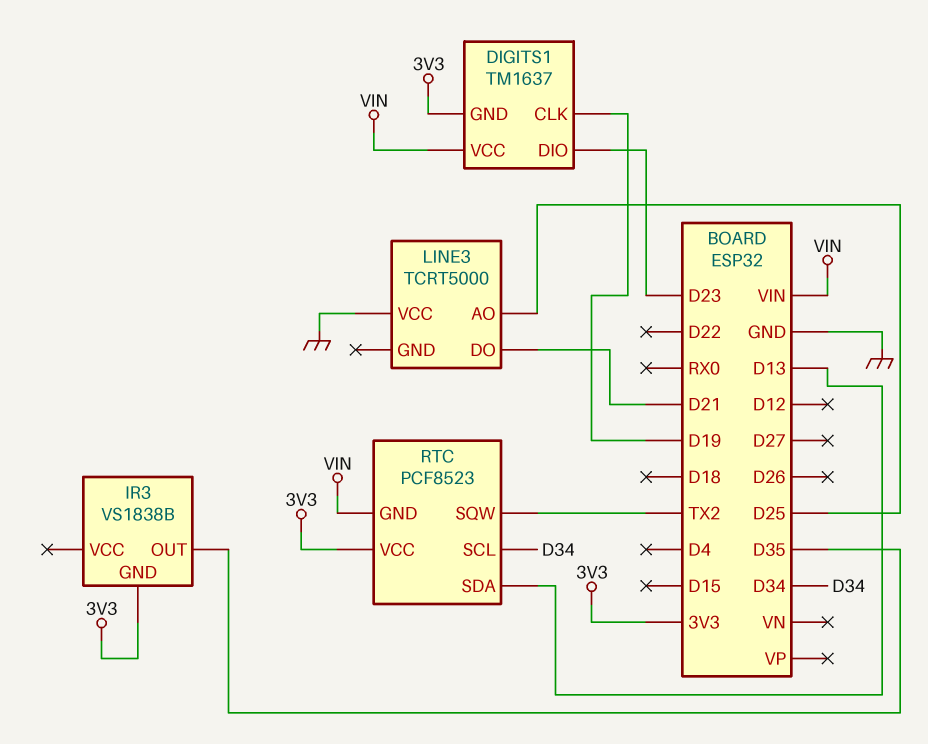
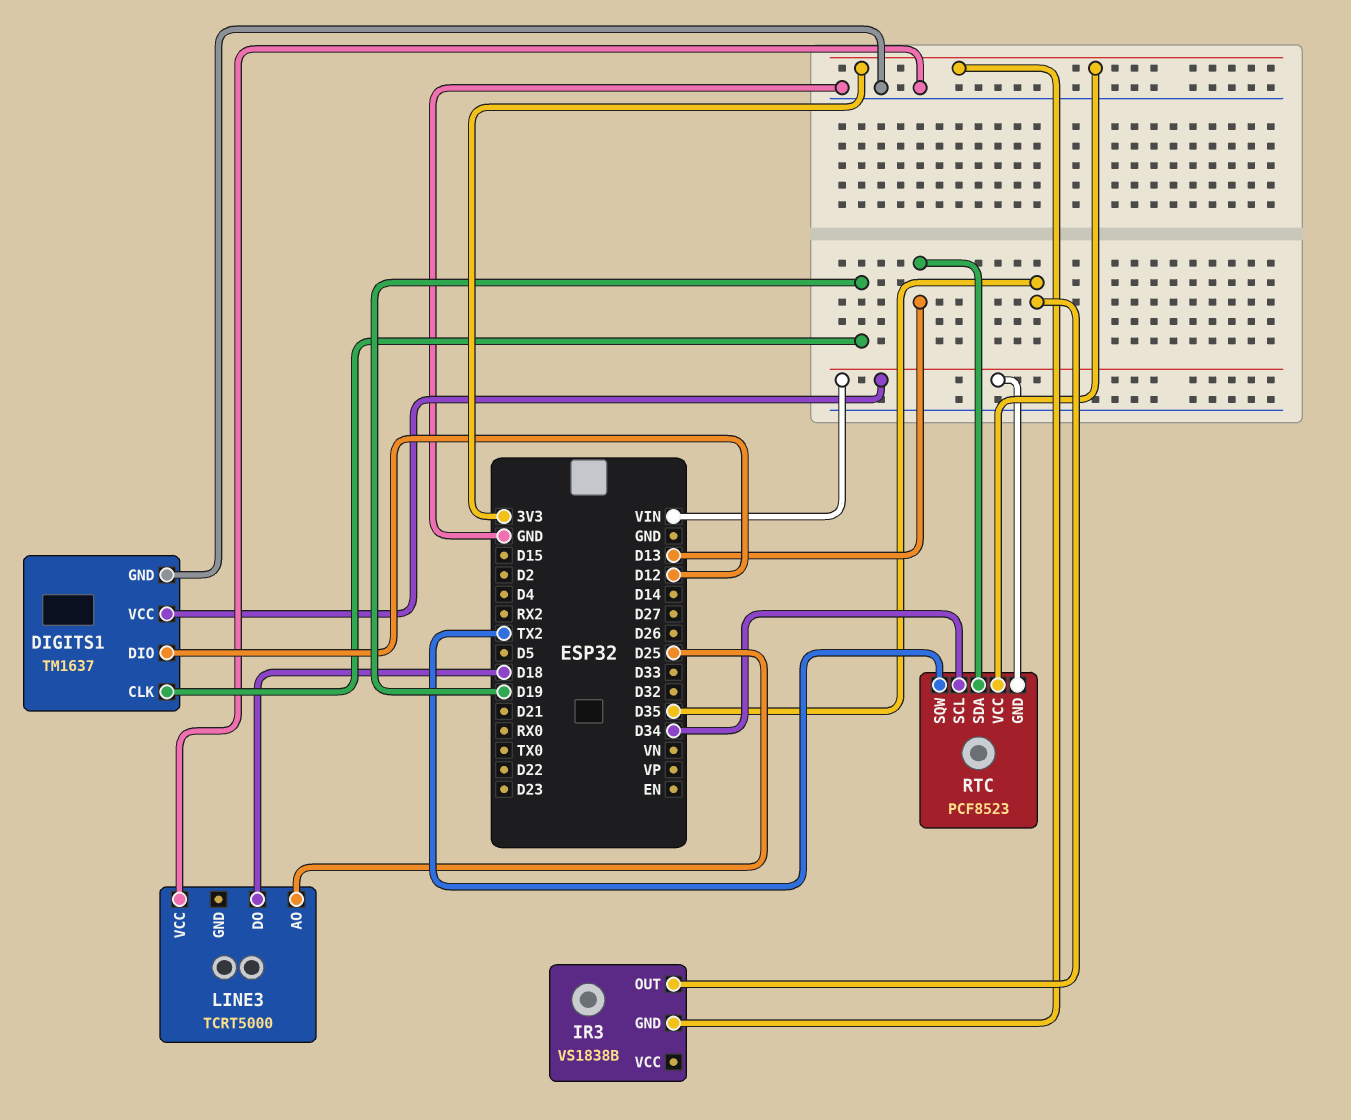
DIGITS1 pin DIO: D23 -> D12
DIGITS1 pin GND: 3V3 -> GND
LINE3 pin DO: D21 -> D18

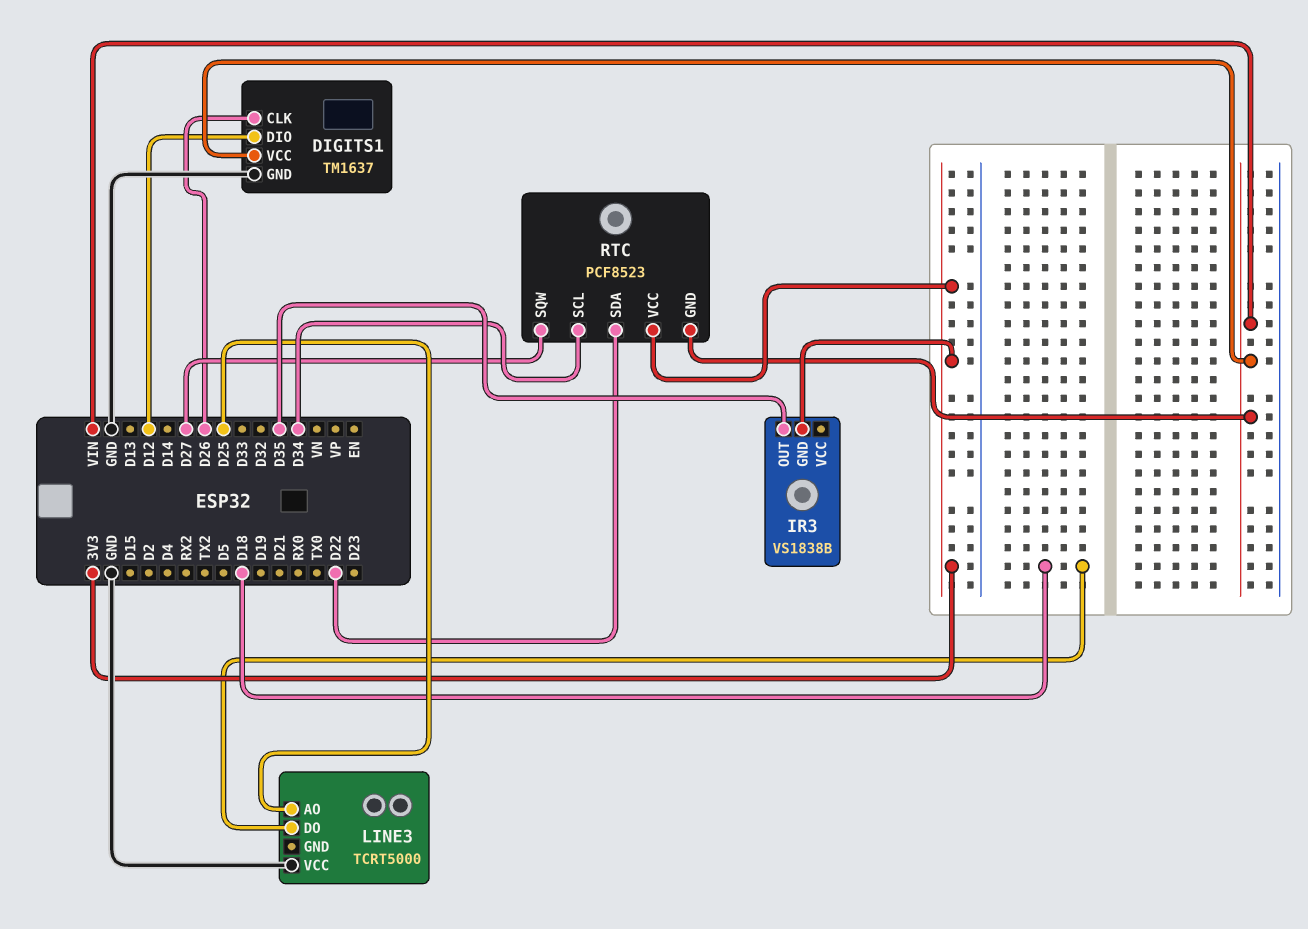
DIGITS1 pin CLK: D19 -> D26
RTC pin SDA: D13 -> D22
RTC pin SQW: TX2 -> D27

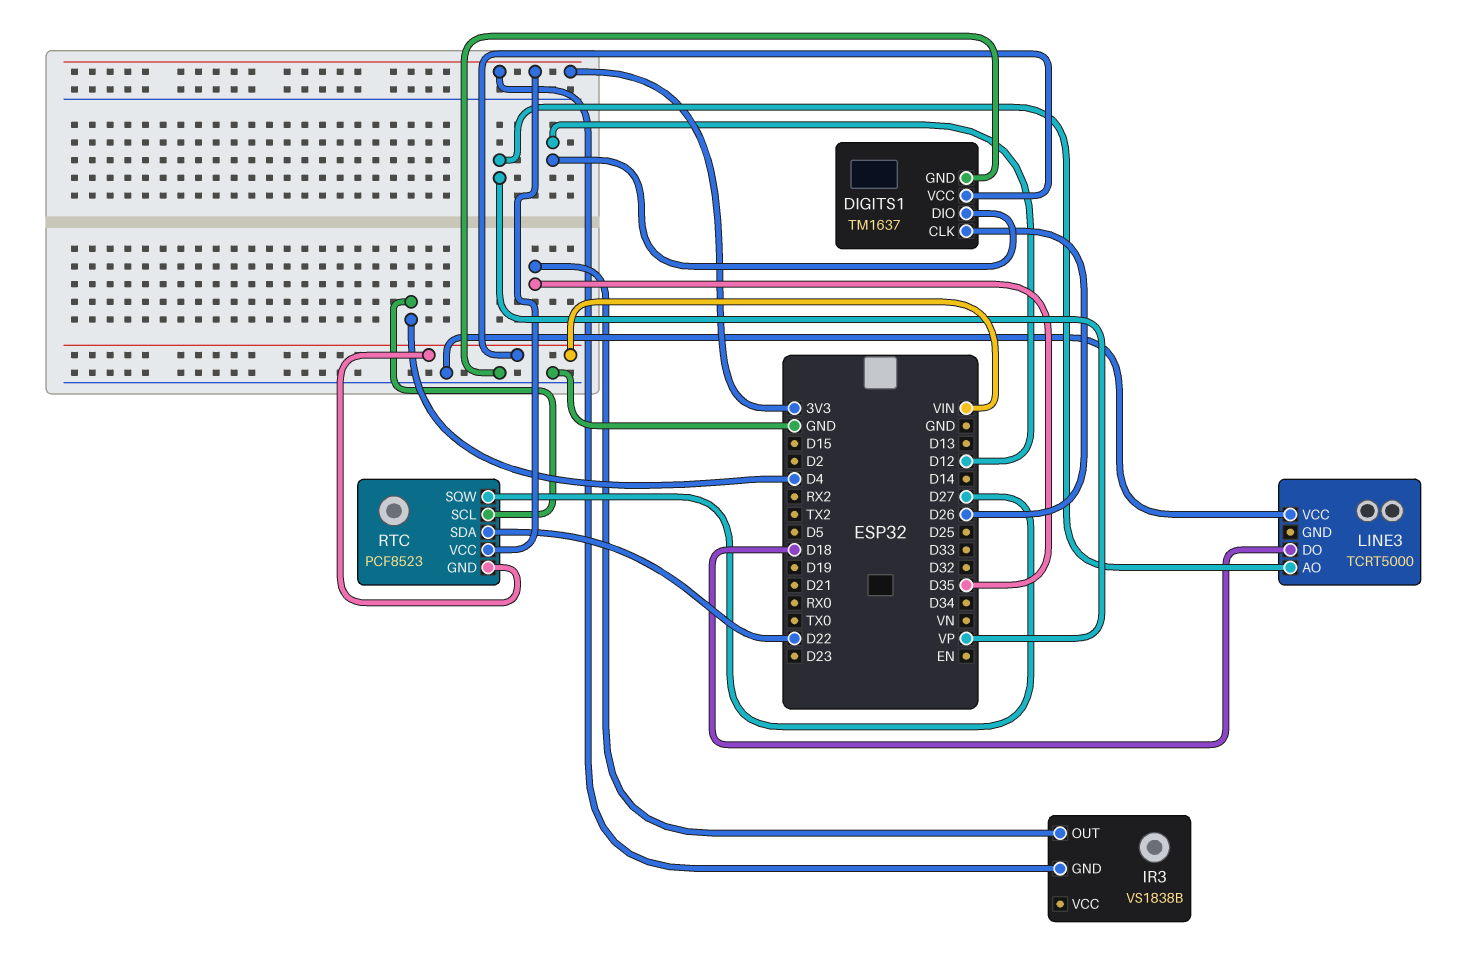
LINE3 pin AO: D25 -> VP
RTC pin SCL: D34 -> D4

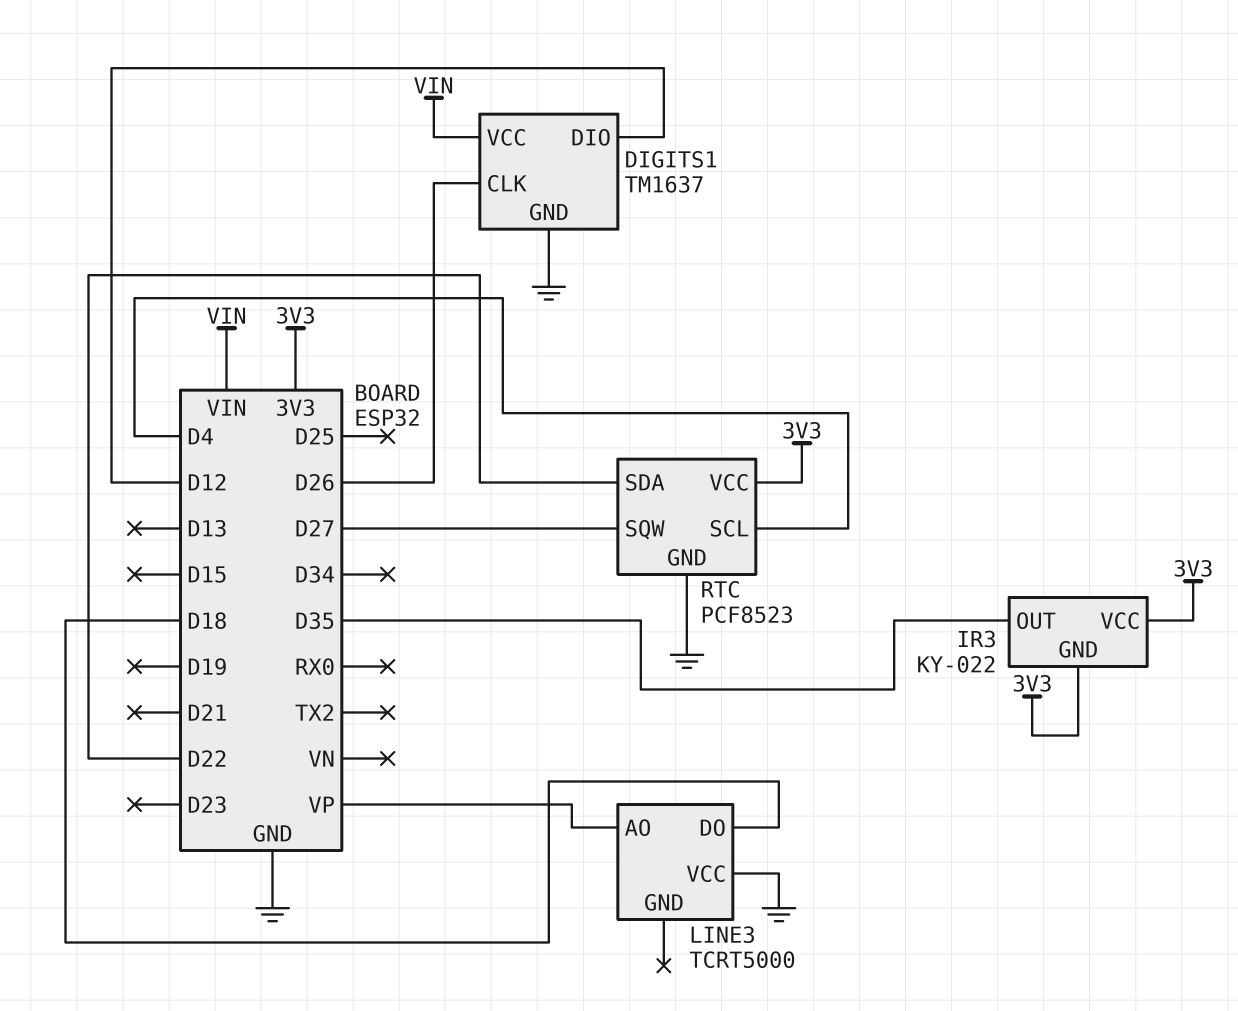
IR3: VS1838B -> KY-022
IR3 pin VCC: none -> 3V3
RTC pin GND: VIN -> GND

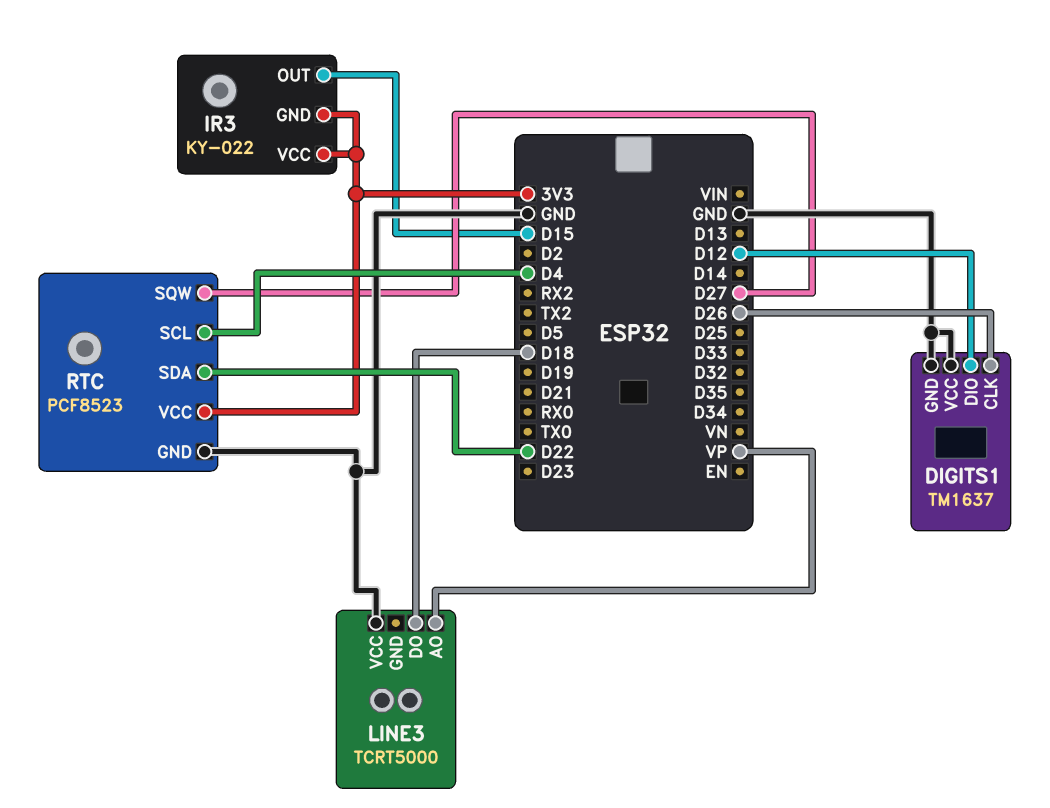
DIGITS1 pin VCC: VIN -> GND
IR3 pin OUT: D35 -> D15

